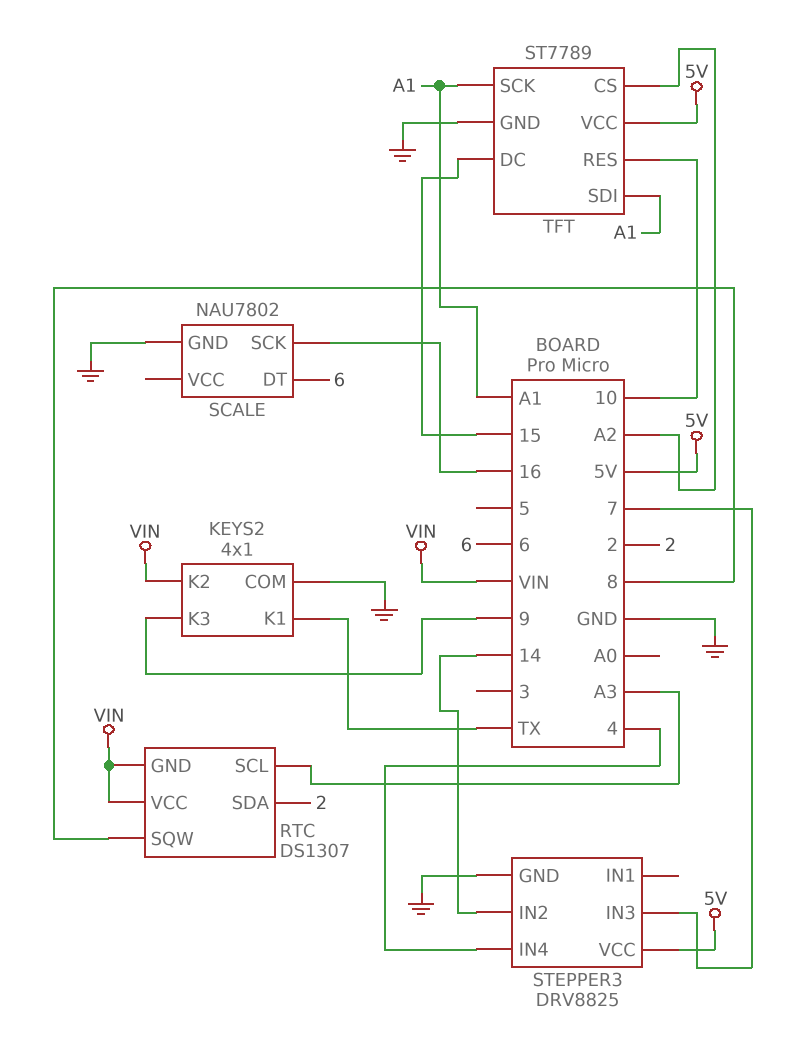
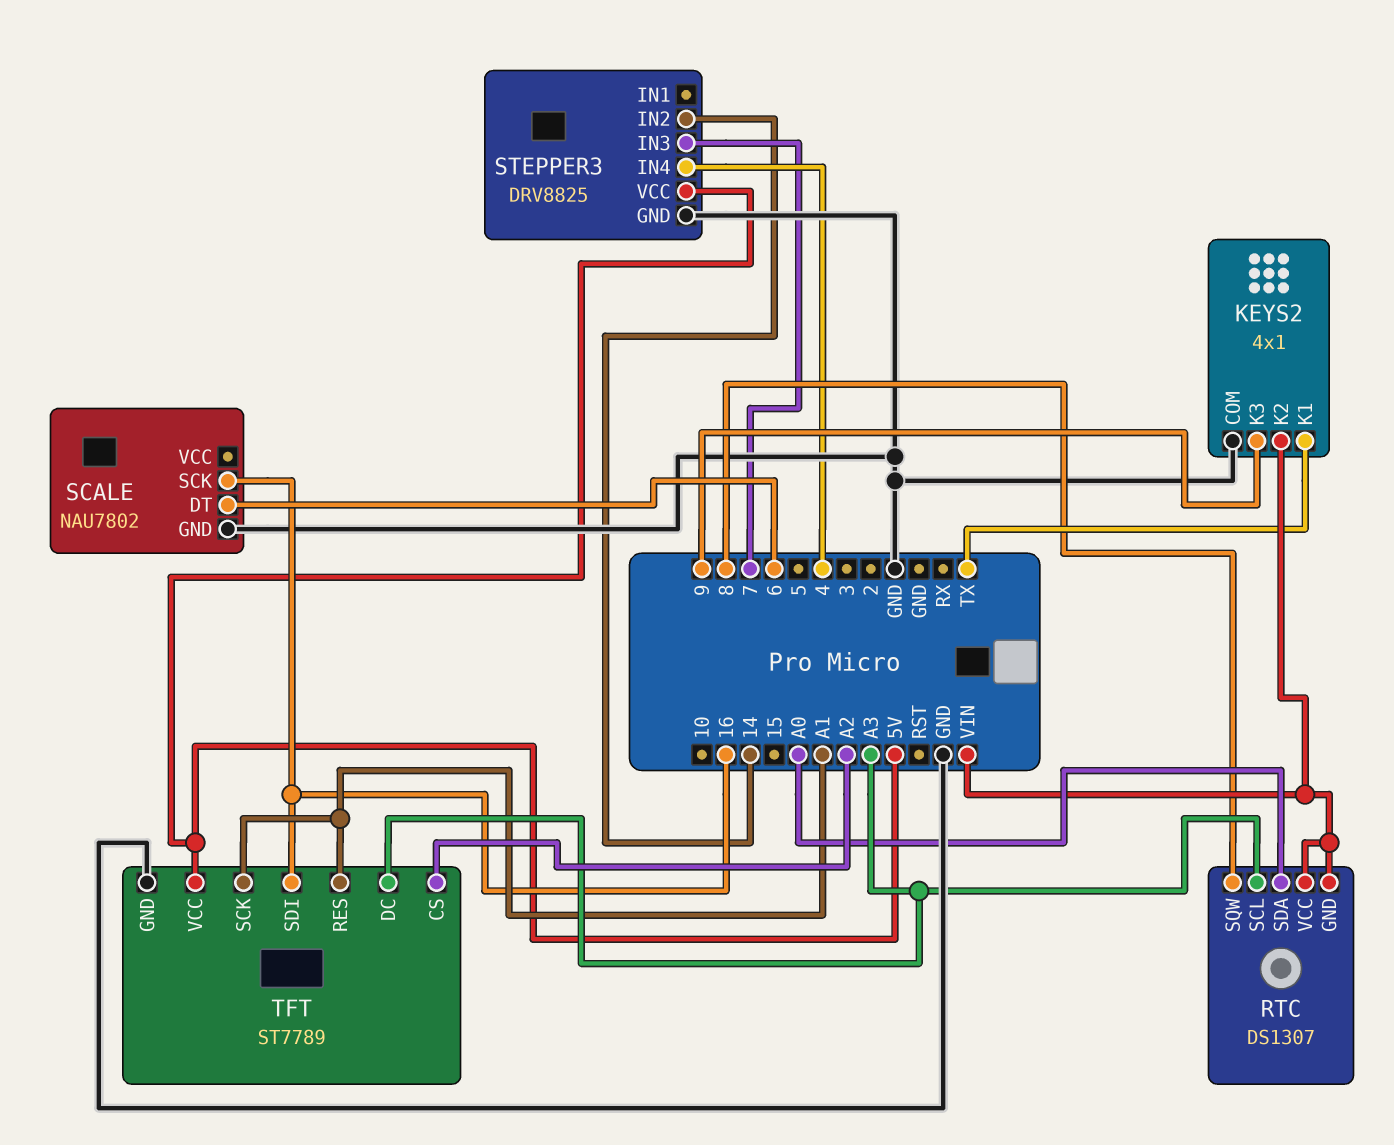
RTC pin SDA: 2 -> A0
TFT pin DC: 15 -> A3
TFT pin RES: 10 -> A1
TFT pin SDI: A1 -> 16

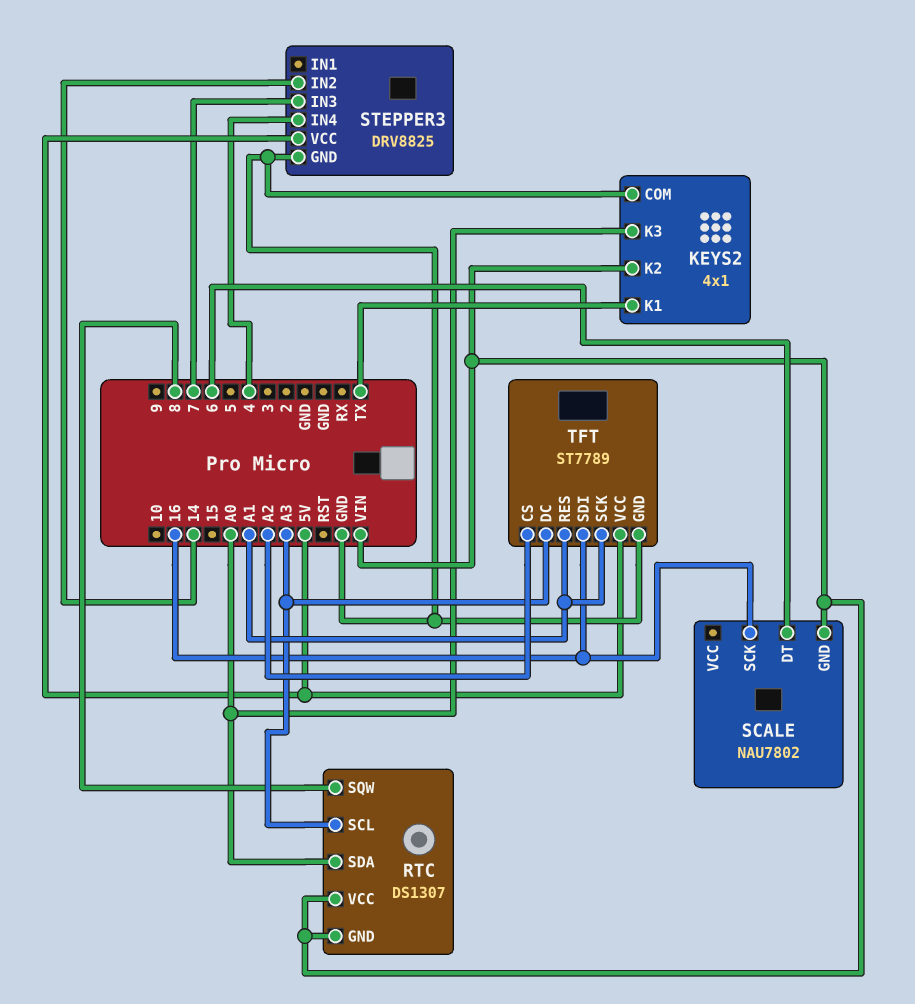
KEYS2 pin K3: 9 -> A0
SCALE pin GND: GND -> VIN

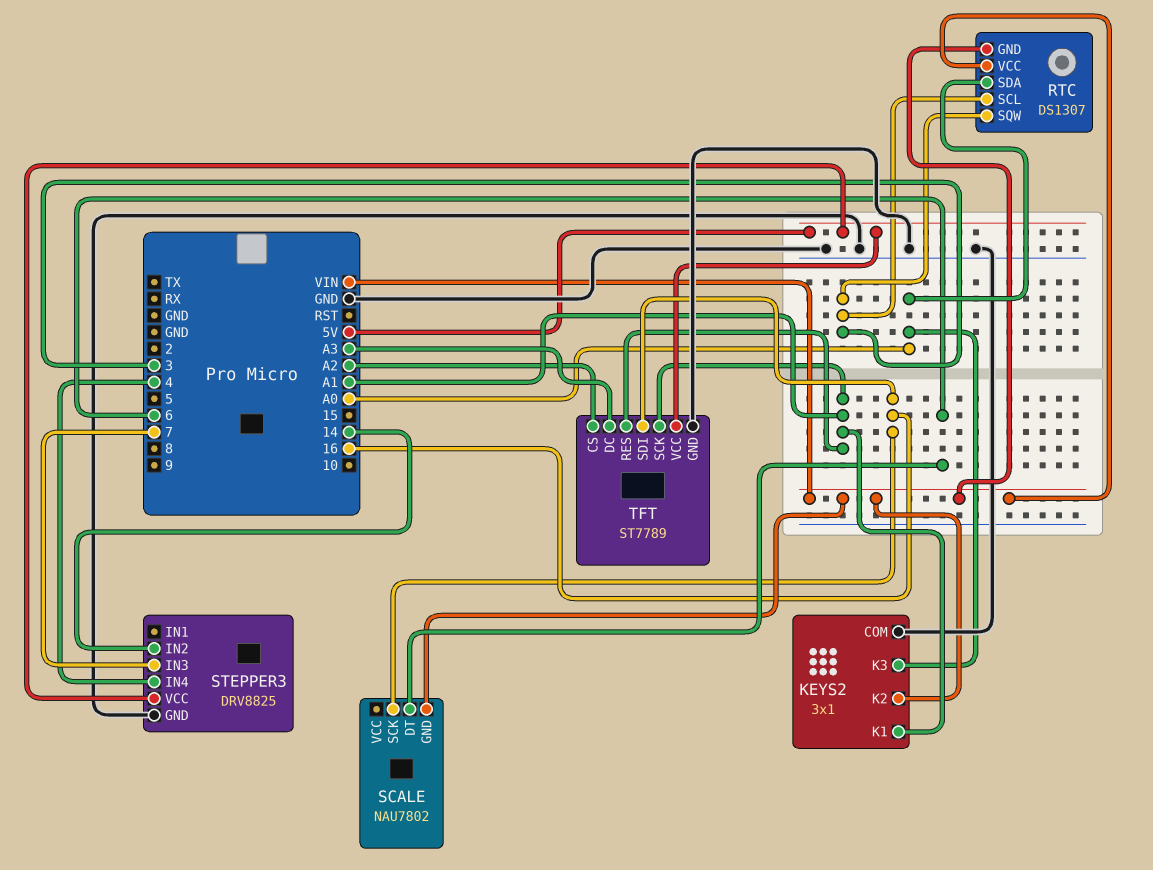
KEYS2: 4x1 -> 3x1
KEYS2 pin K1: TX -> A1
RTC pin SCL: A3 -> 3
RTC pin SQW: 8 -> 3

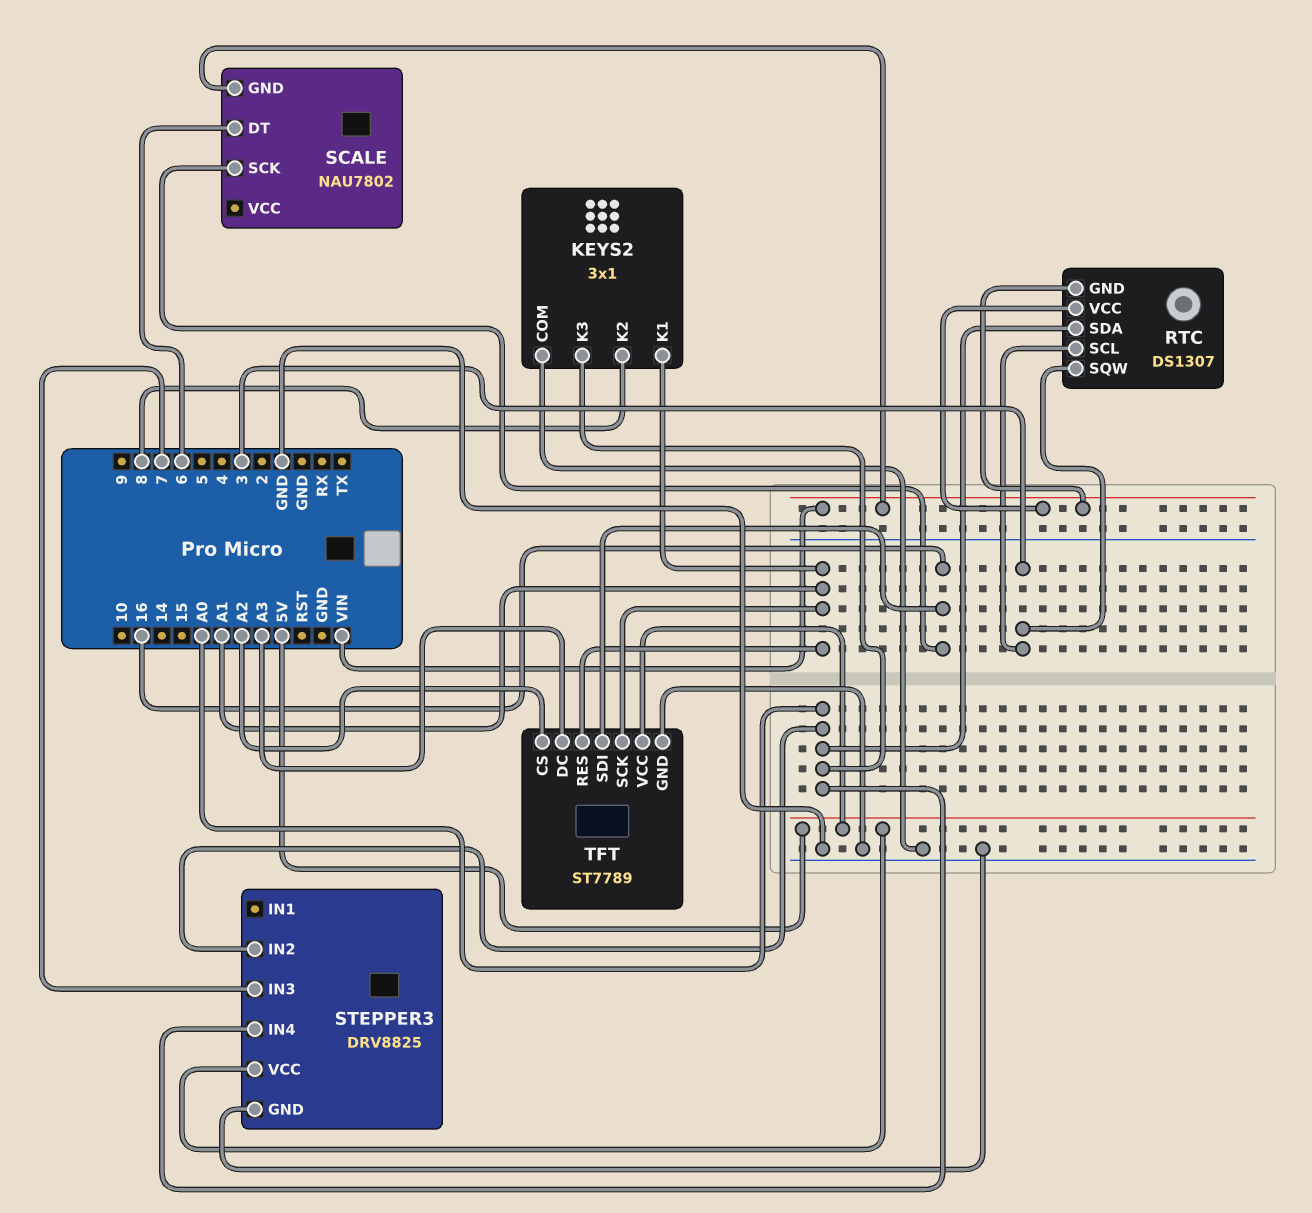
KEYS2 pin K2: VIN -> 8
STEPPER3 pin IN2: 14 -> A0
STEPPER3 pin IN4: 4 -> A0

